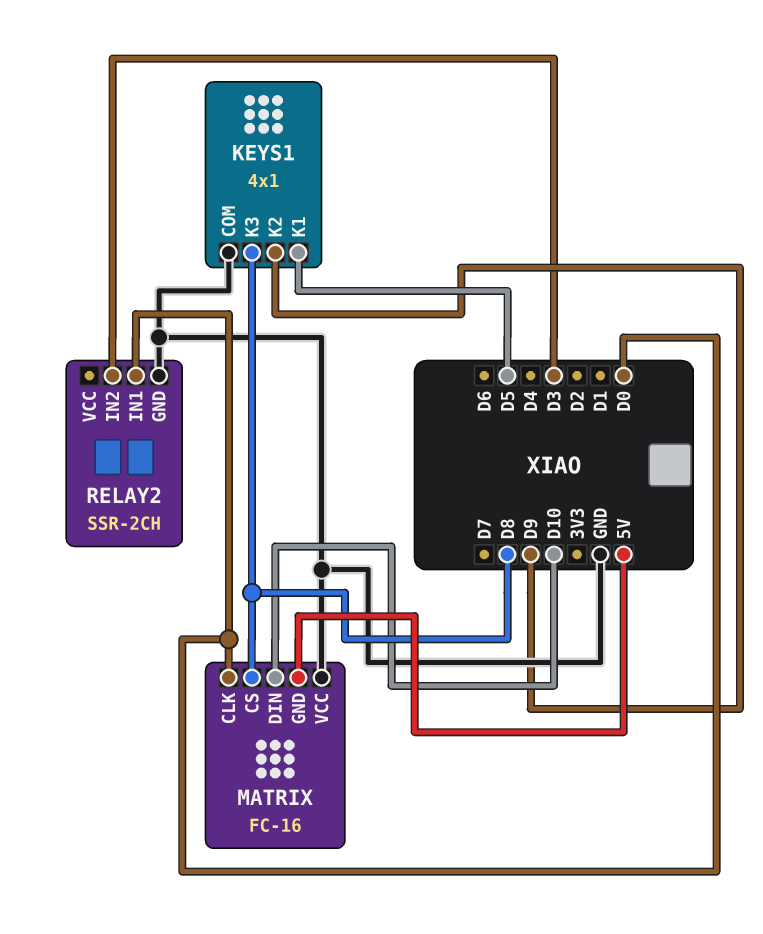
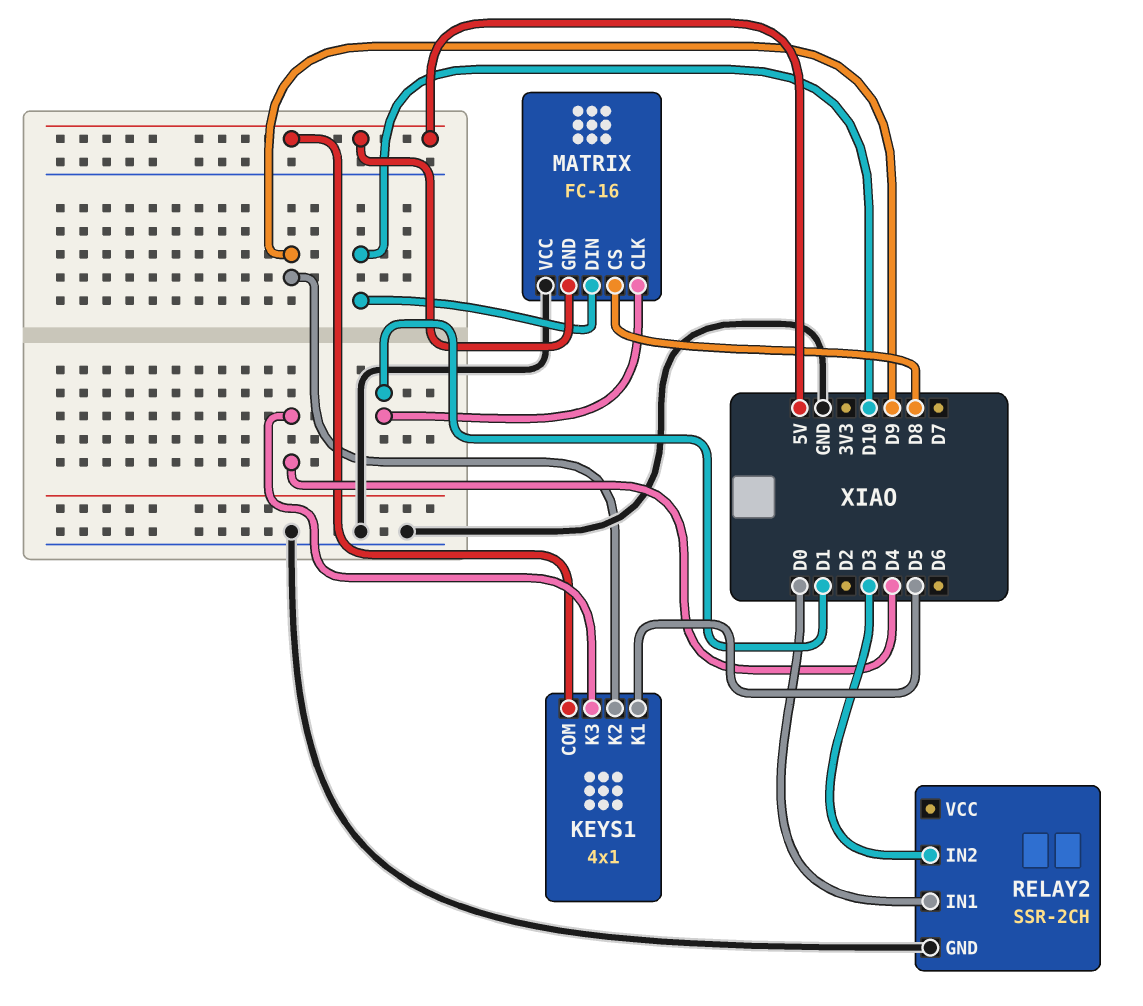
KEYS1 pin COM: GND -> 5V
KEYS1 pin K3: D8 -> D4
MATRIX pin CLK: D0 -> D1

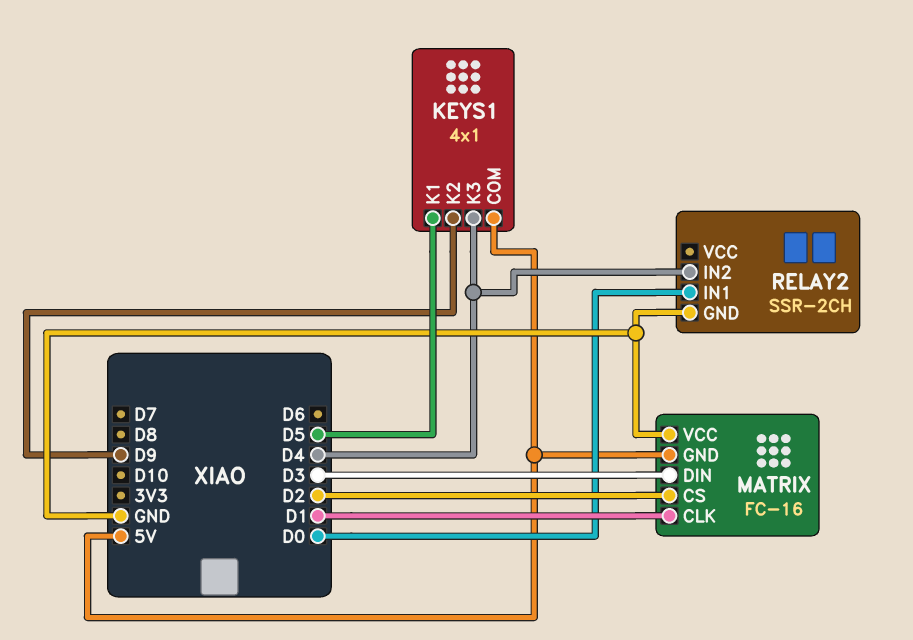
MATRIX pin CS: D8 -> D2
MATRIX pin DIN: D10 -> D3
RELAY2 pin IN2: D3 -> D4

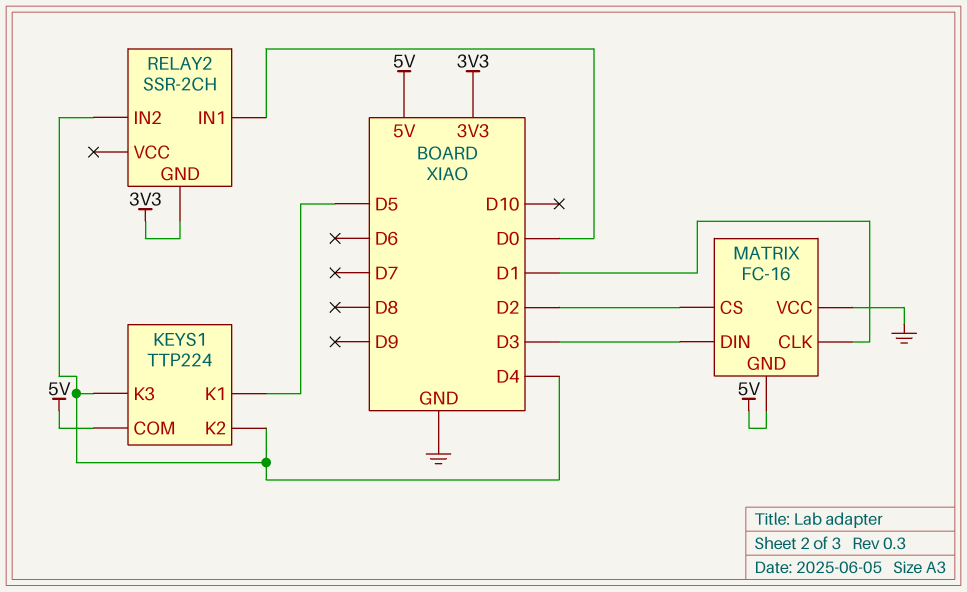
KEYS1: 4x1 -> TTP224
KEYS1 pin K2: D9 -> D4
RELAY2 pin GND: GND -> 3V3

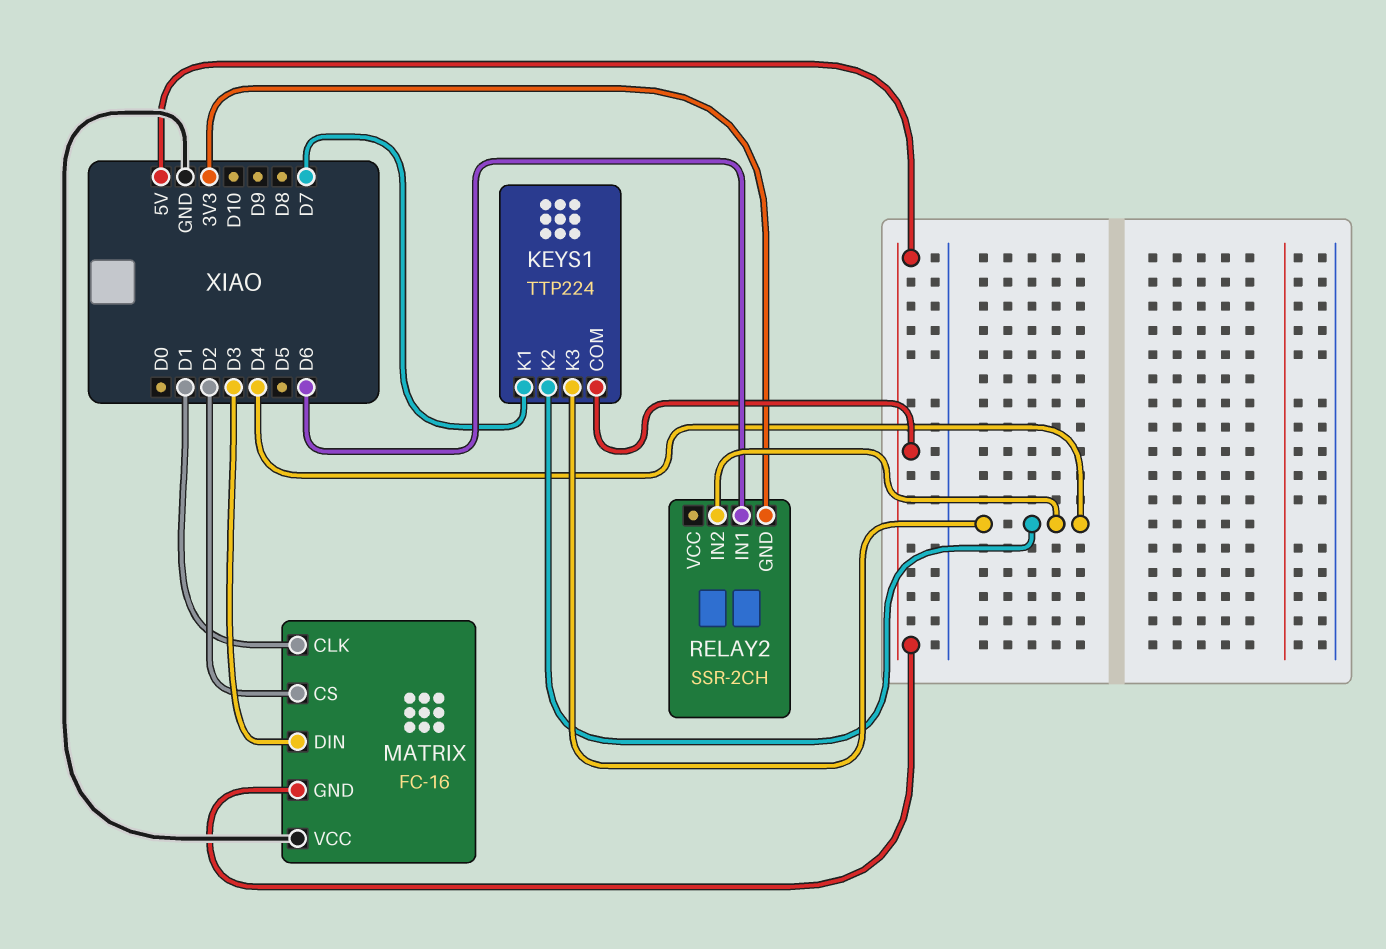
KEYS1 pin K1: D5 -> D7
RELAY2 pin IN1: D0 -> D6

